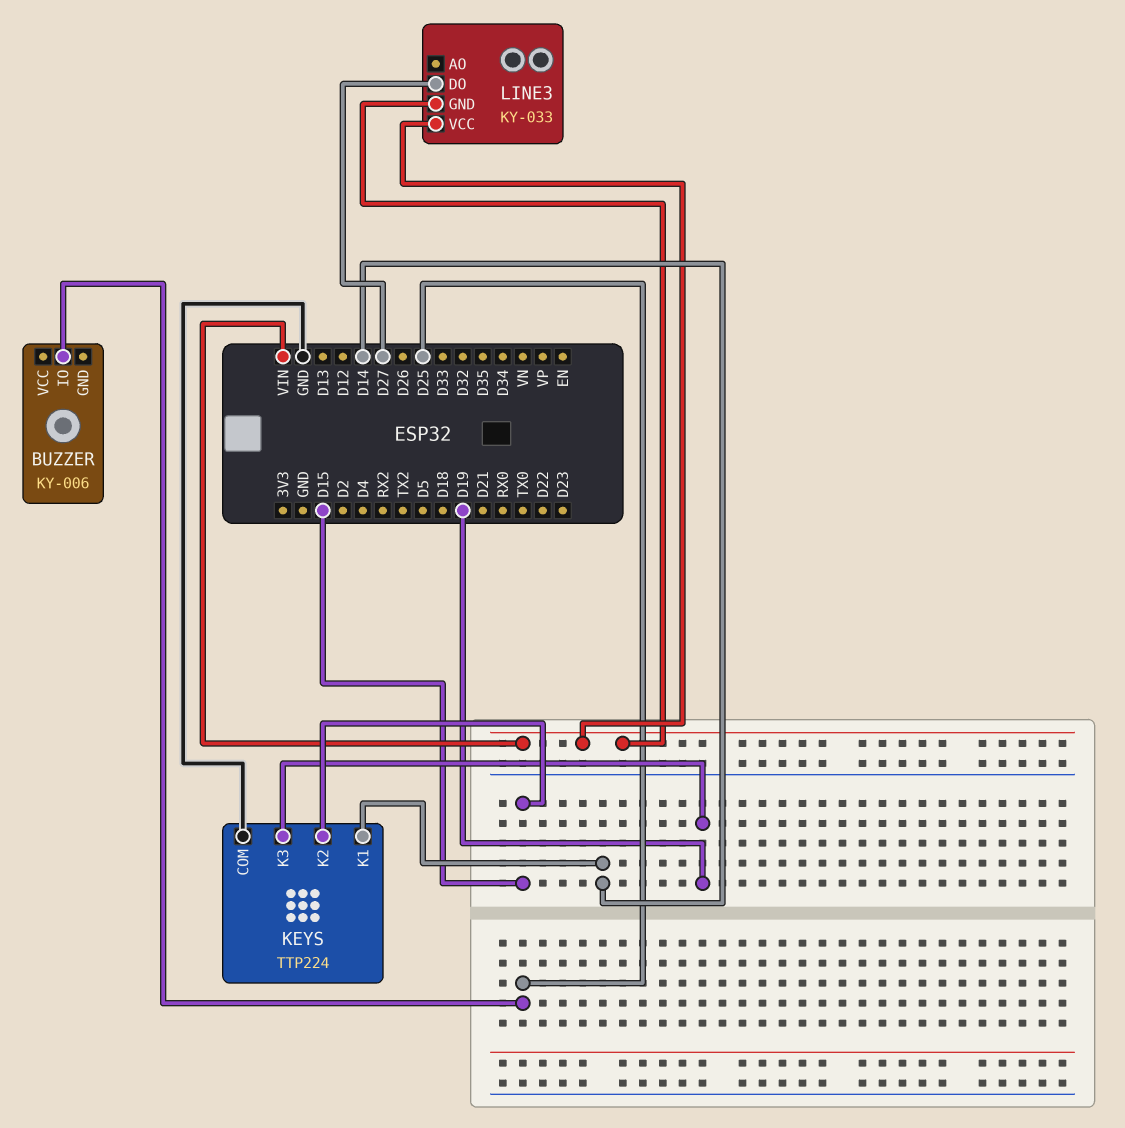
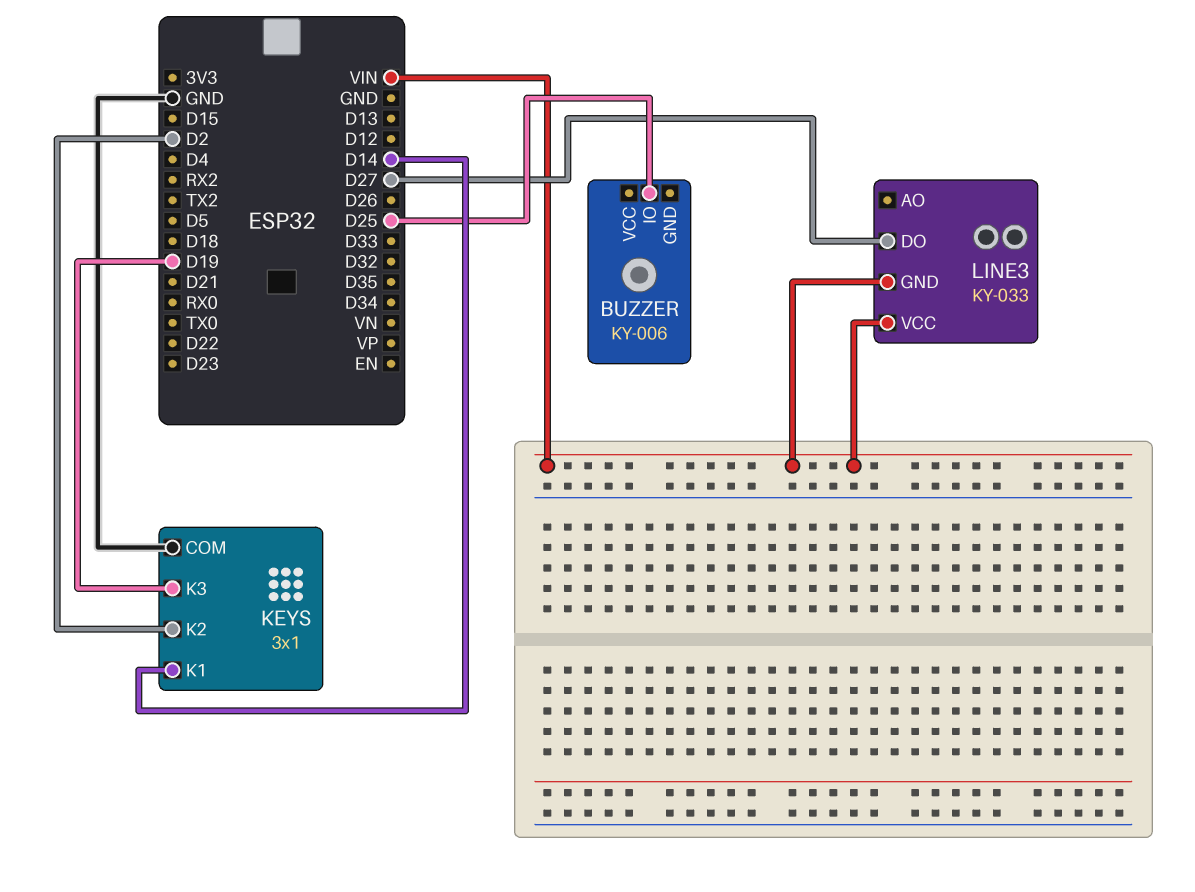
KEYS: TTP224 -> 3x1
KEYS pin K2: D15 -> D2

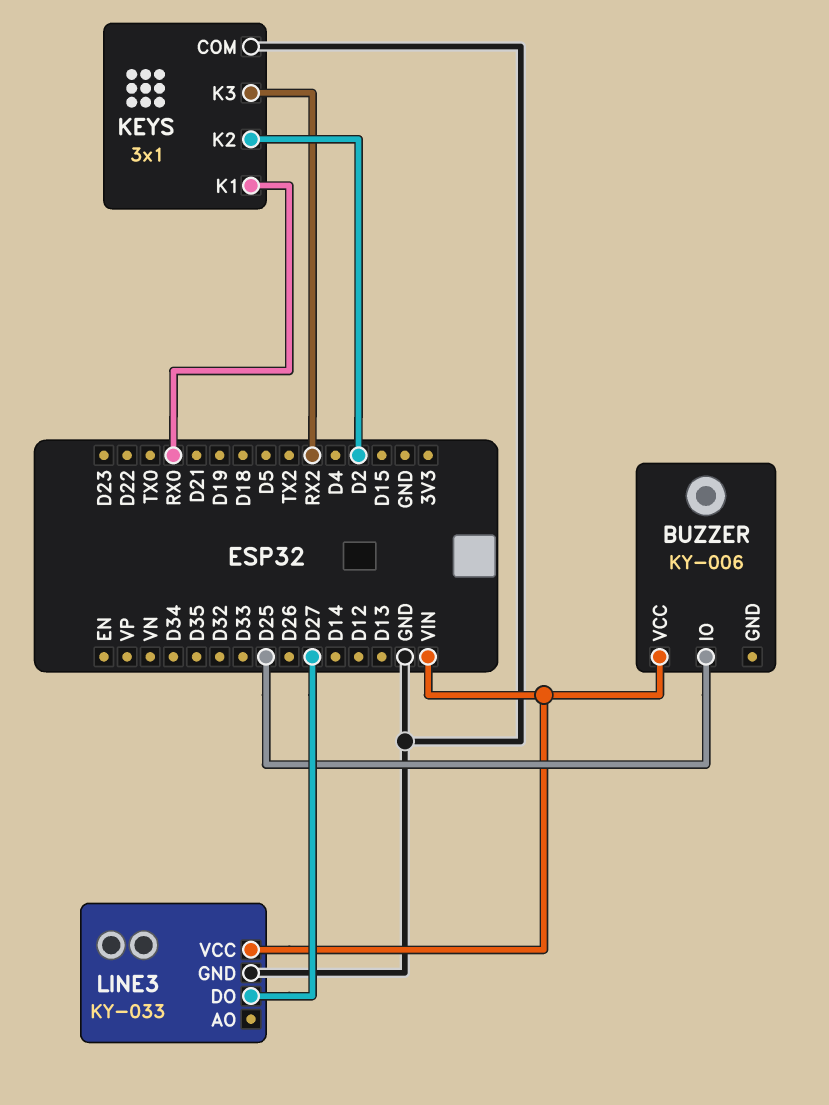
BUZZER pin VCC: none -> VIN
KEYS pin K1: D14 -> RX0
KEYS pin K3: D19 -> RX2
LINE3 pin GND: VIN -> GND

